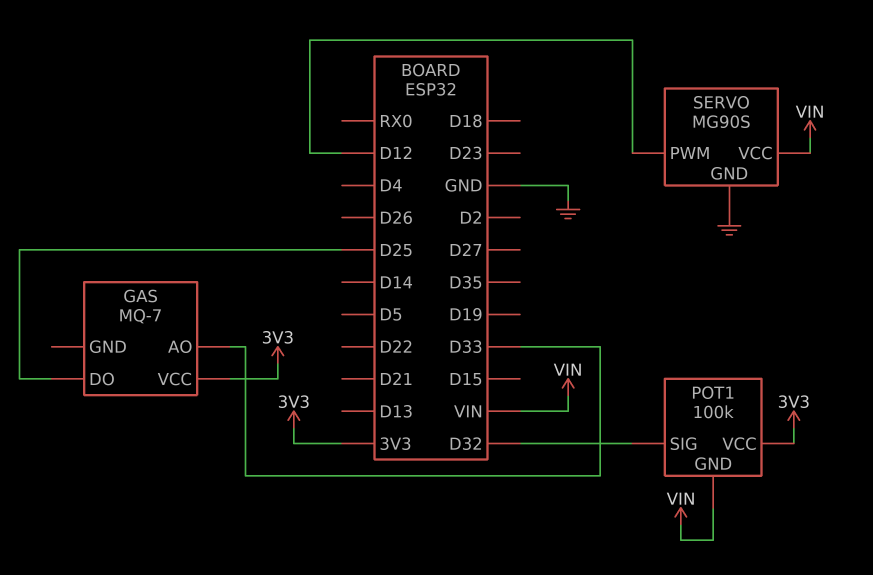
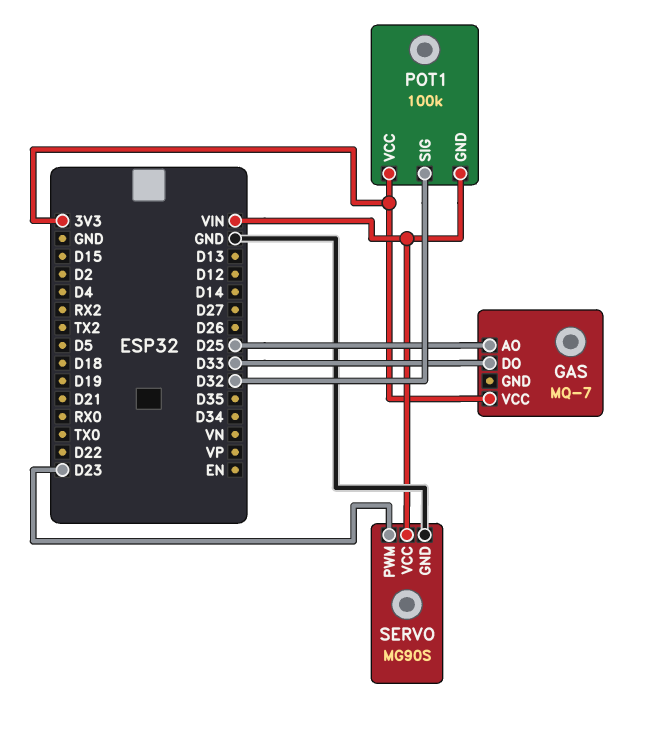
GAS pin AO: D33 -> D25
GAS pin DO: D25 -> D33
SERVO pin PWM: D12 -> D23

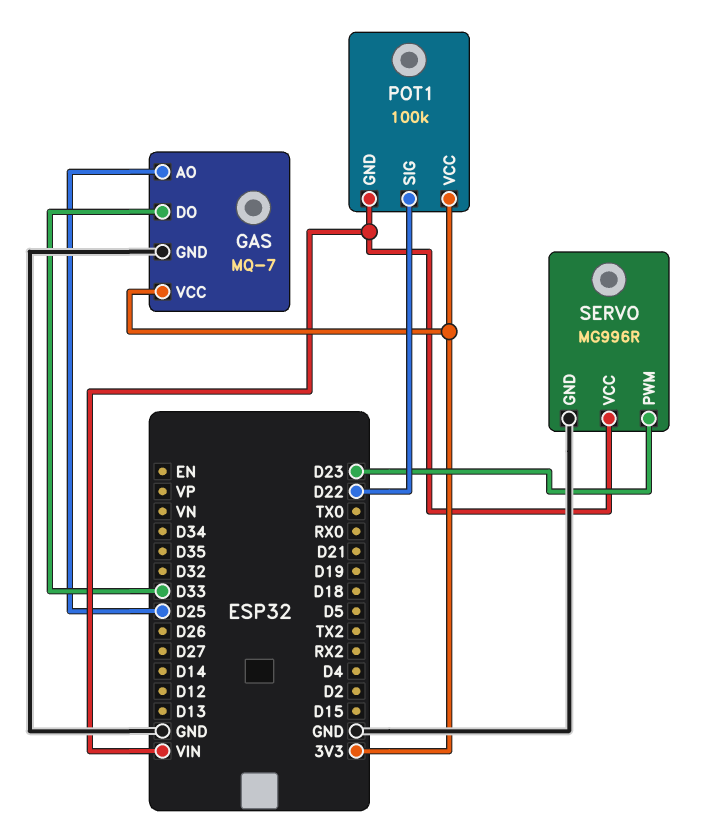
GAS pin GND: none -> GND
POT1 pin SIG: D32 -> D22
SERVO: MG90S -> MG996R

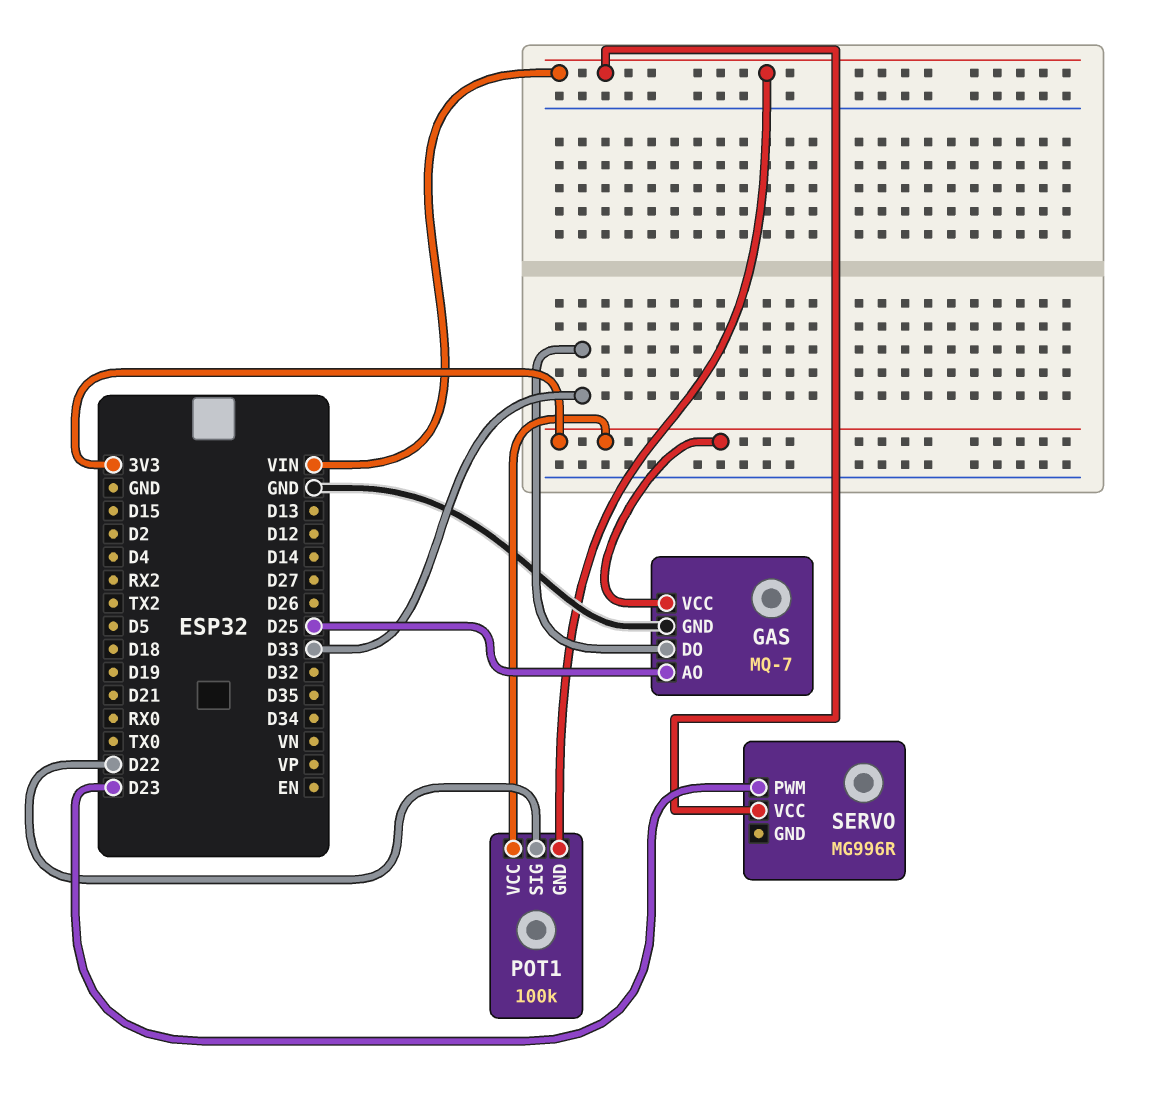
SERVO pin GND: GND -> none

